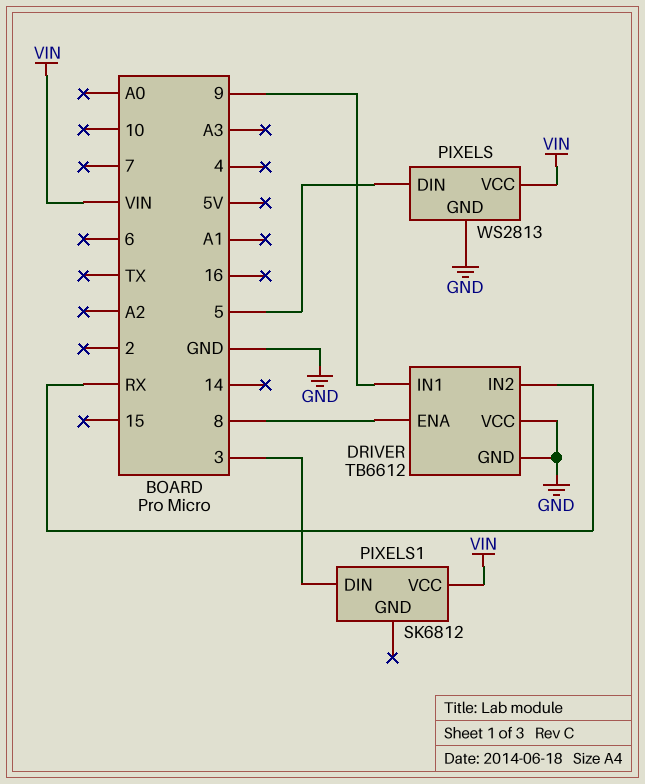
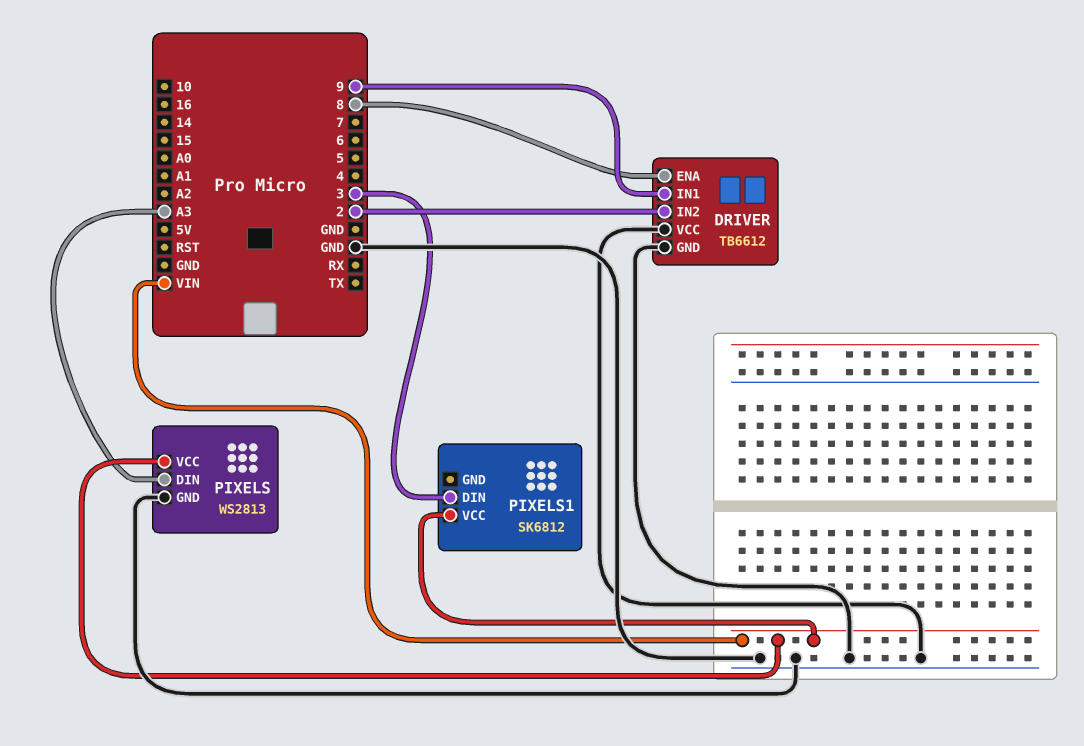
DRIVER pin IN2: RX -> 2
PIXELS pin DIN: 5 -> A3

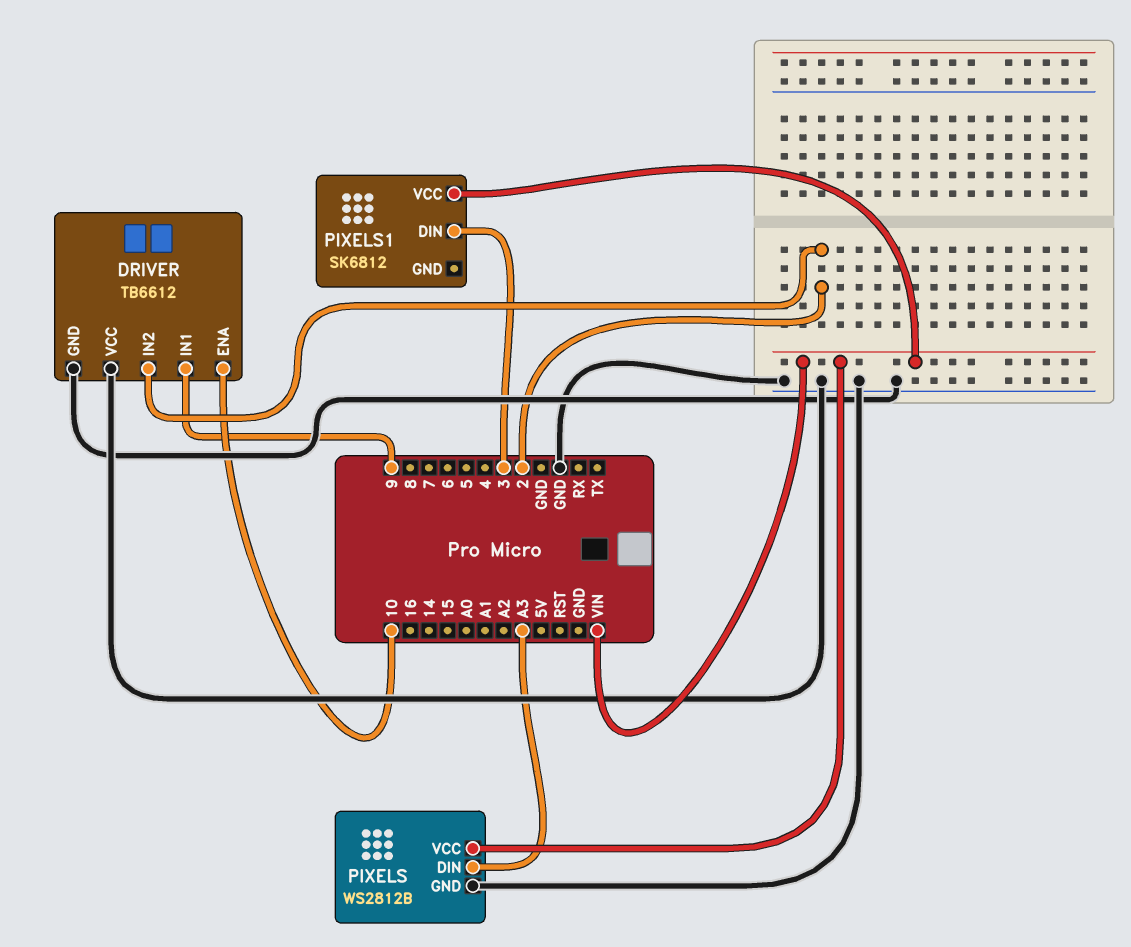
DRIVER pin ENA: 8 -> 10
PIXELS: WS2813 -> WS2812B

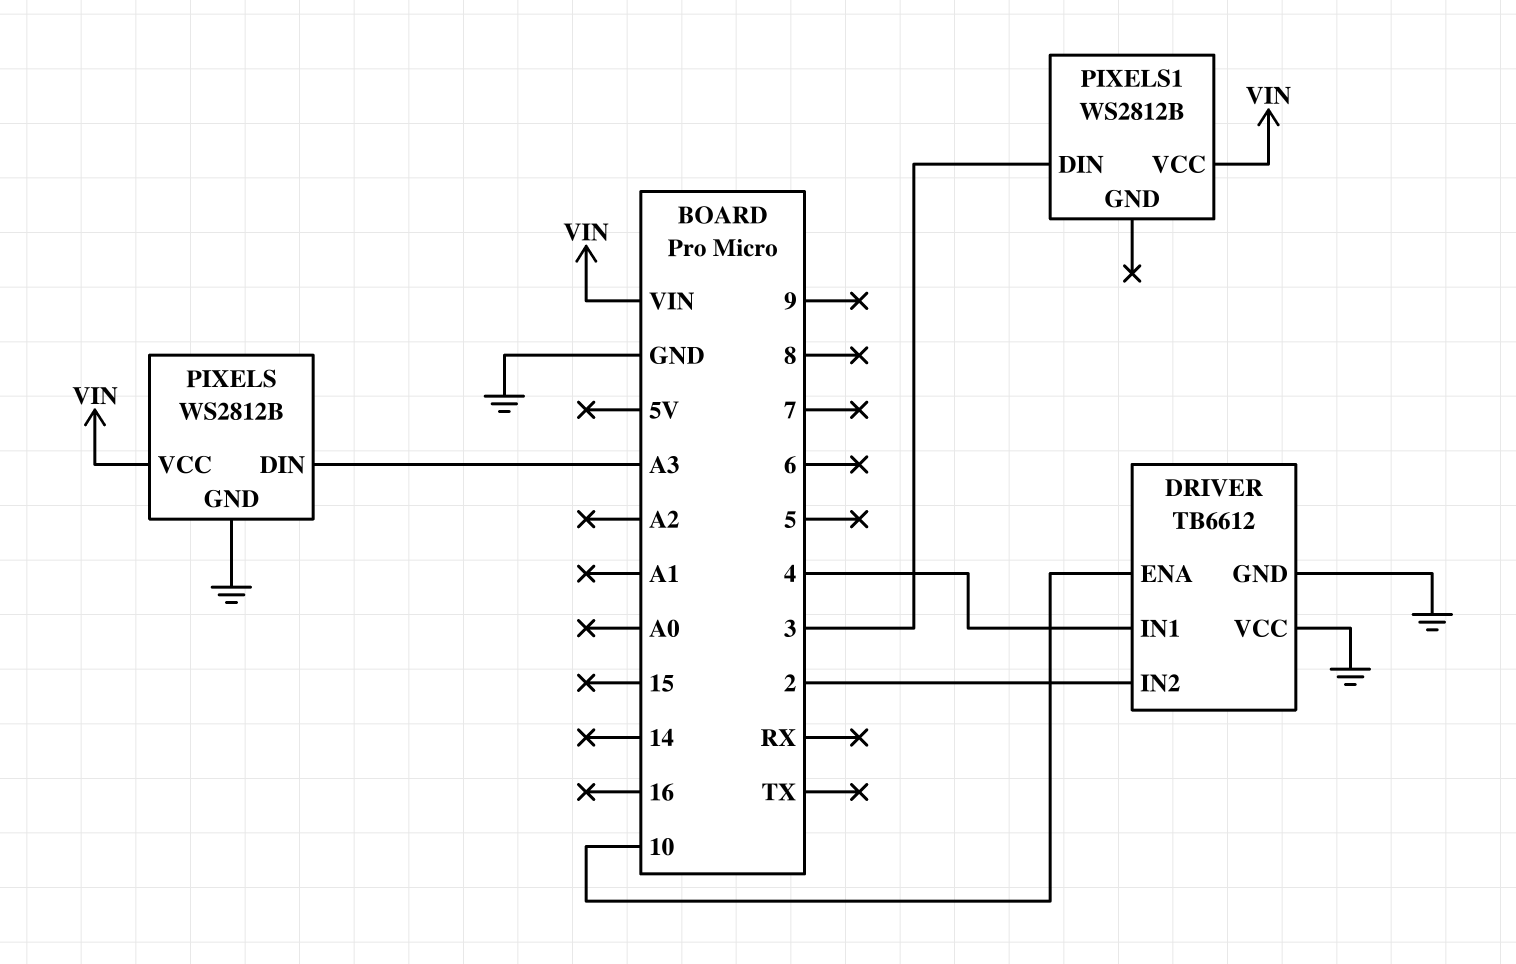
DRIVER pin IN1: 9 -> 4
PIXELS1: SK6812 -> WS2812B

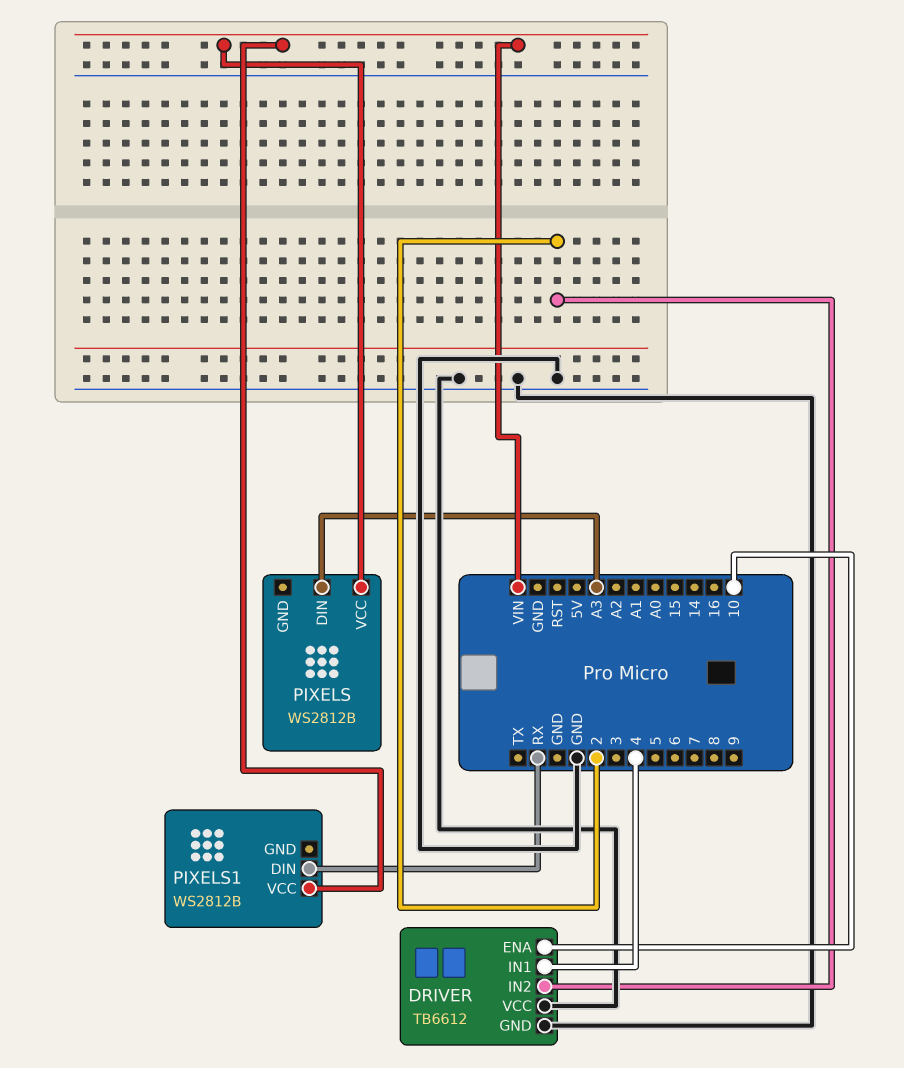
PIXELS pin GND: GND -> none
PIXELS1 pin DIN: 3 -> RX

